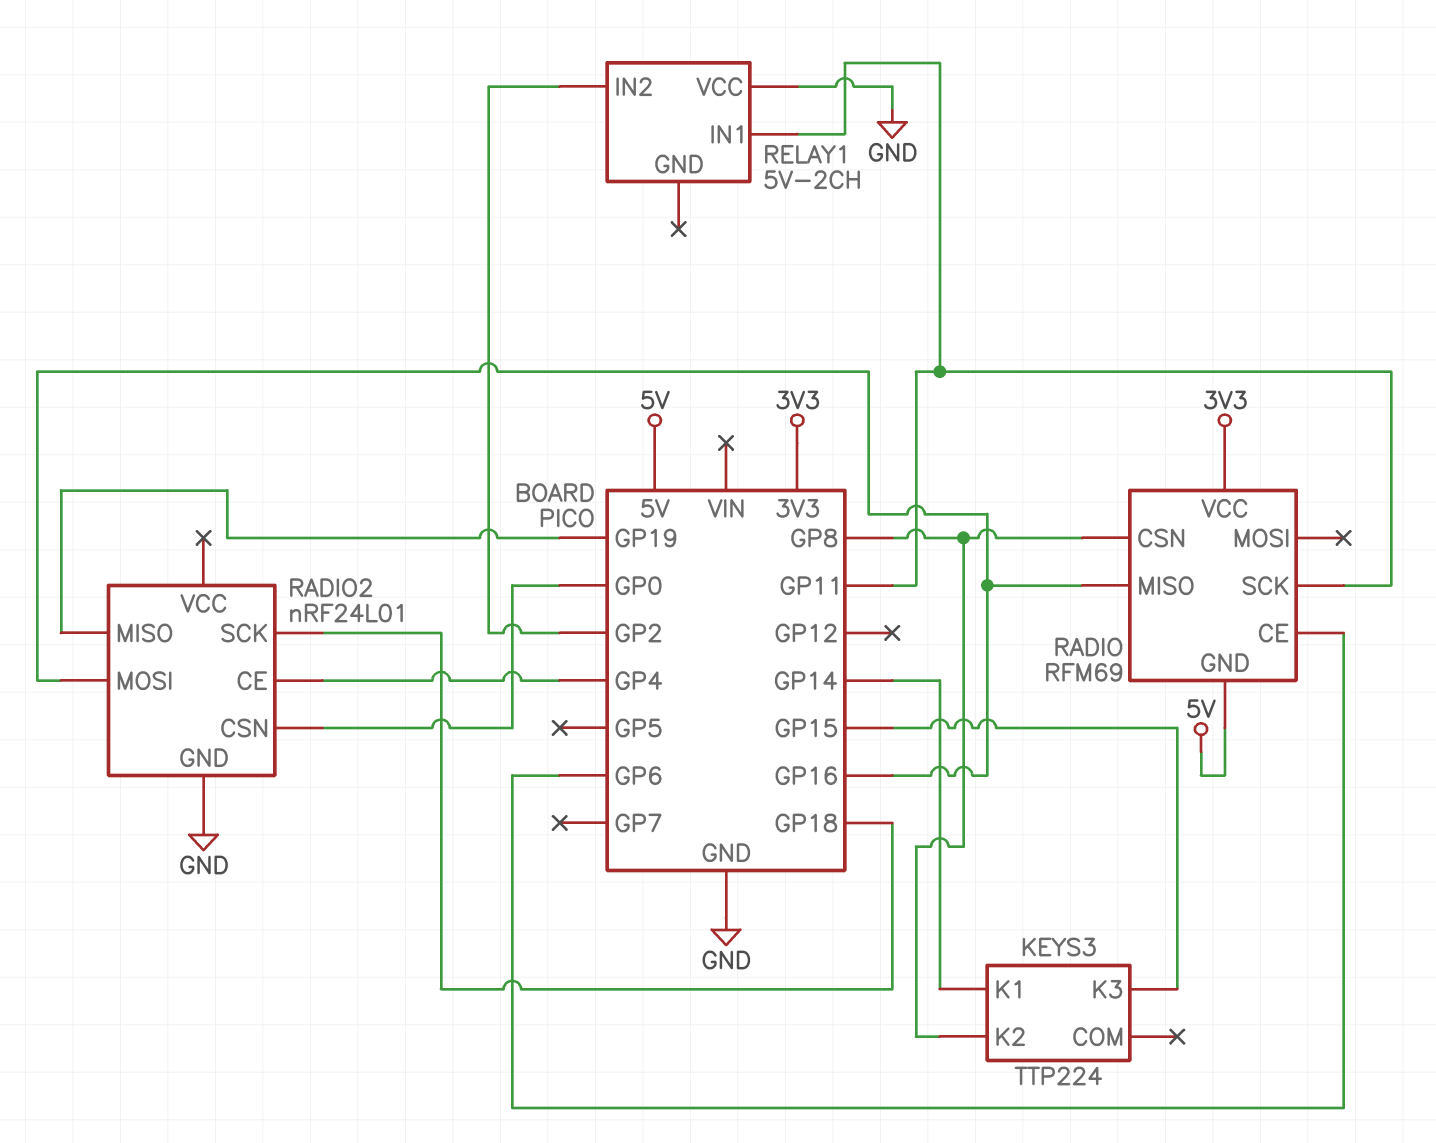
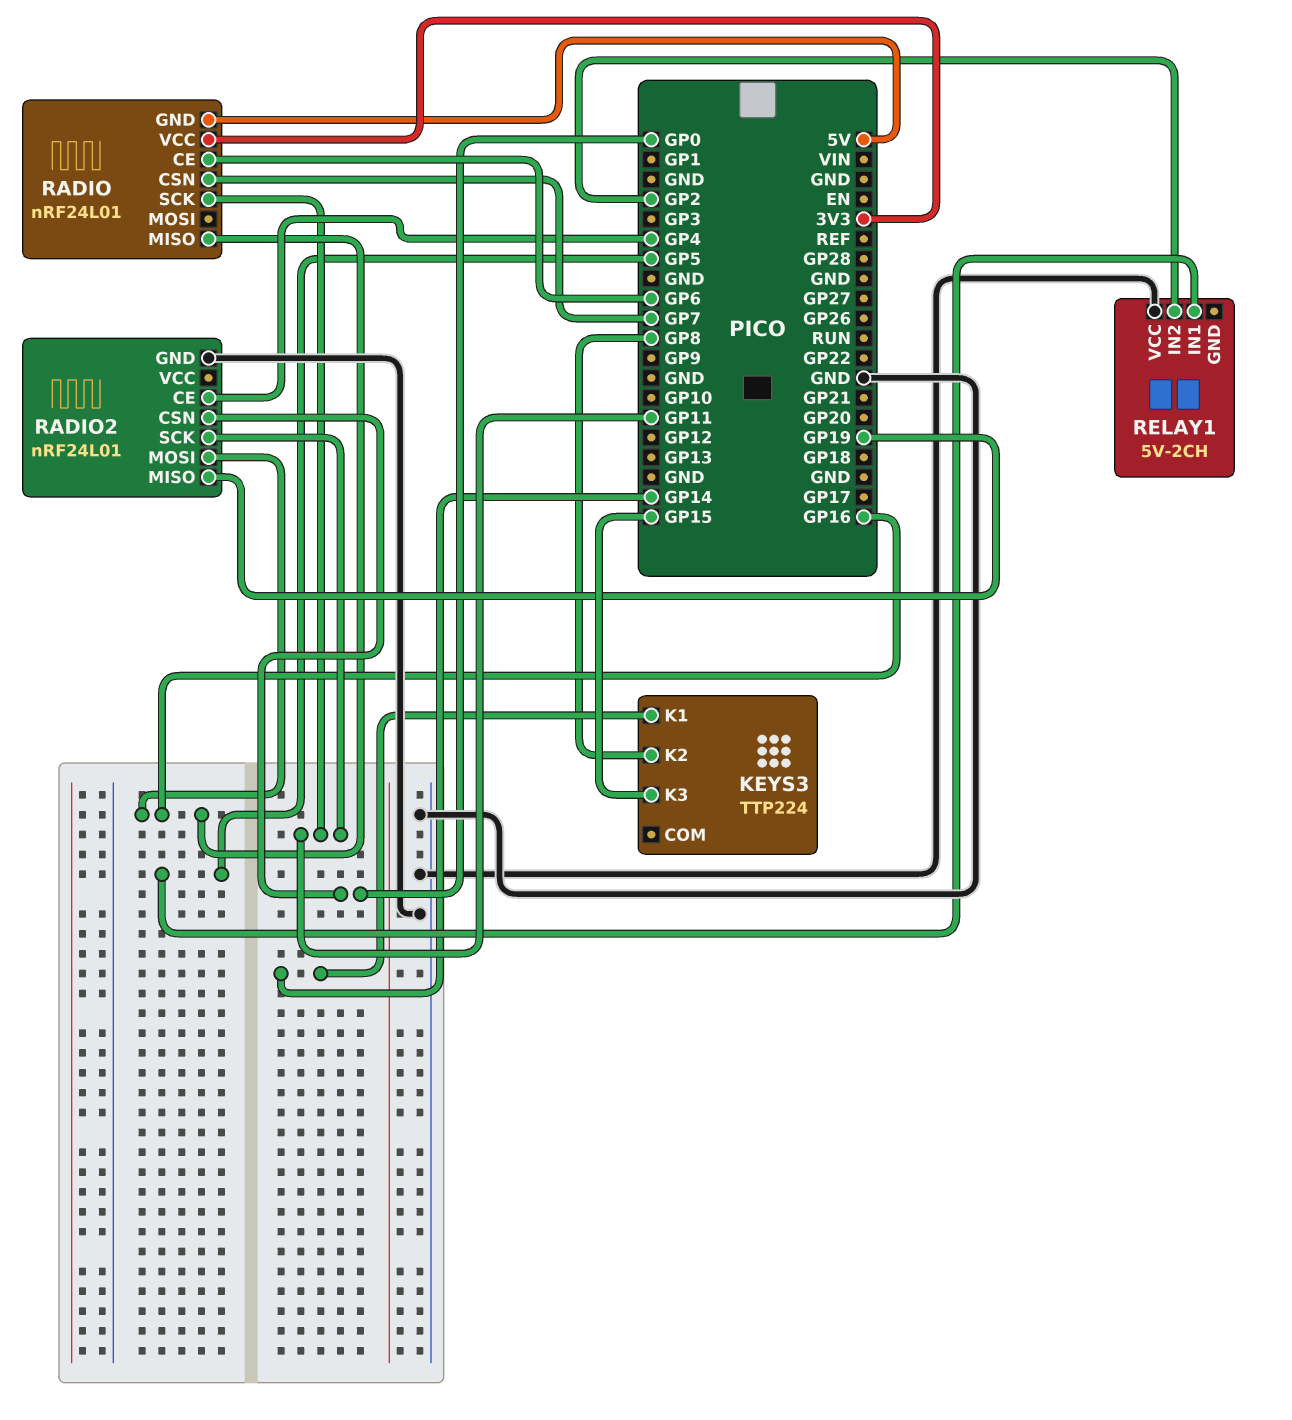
RADIO: RFM69 -> nRF24L01
RADIO pin CSN: GP8 -> GP7
RADIO2 pin SCK: GP18 -> GP11
RELAY1 pin IN1: GP11 -> GP5

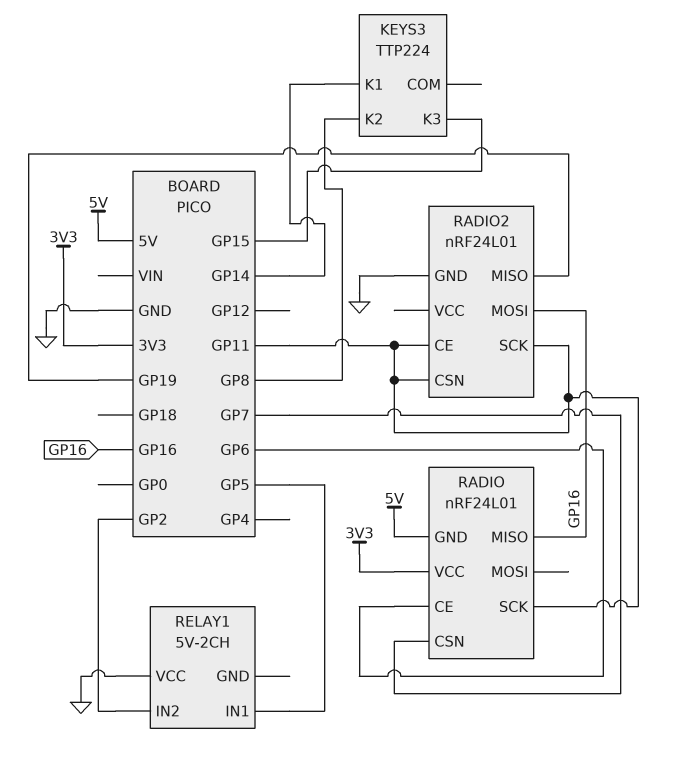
RADIO2 pin CE: GP4 -> GP11
RADIO2 pin CSN: GP0 -> GP11

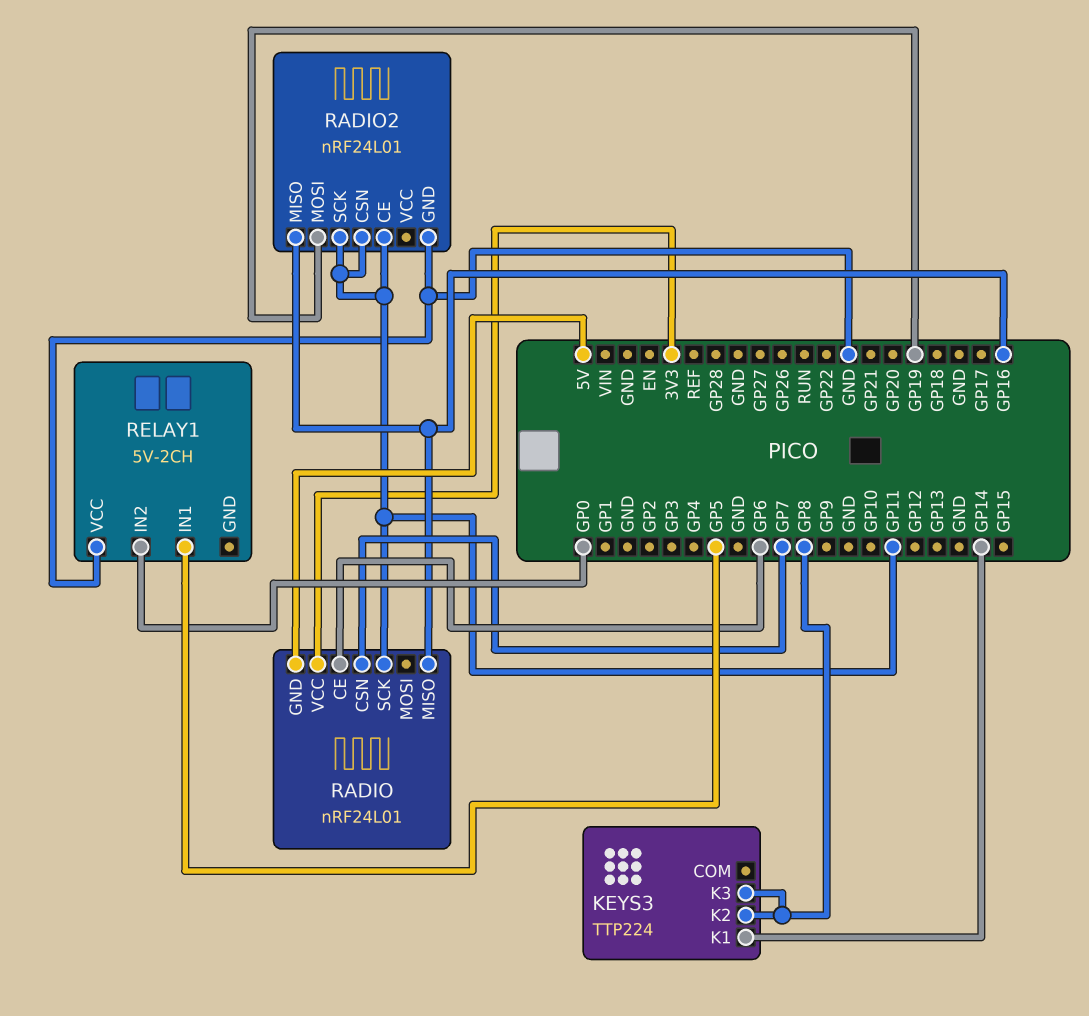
KEYS3 pin K3: GP15 -> GP8
RADIO2 pin MISO: GP19 -> GP16
RADIO2 pin MOSI: GP16 -> GP19
RELAY1 pin IN2: GP2 -> GP0

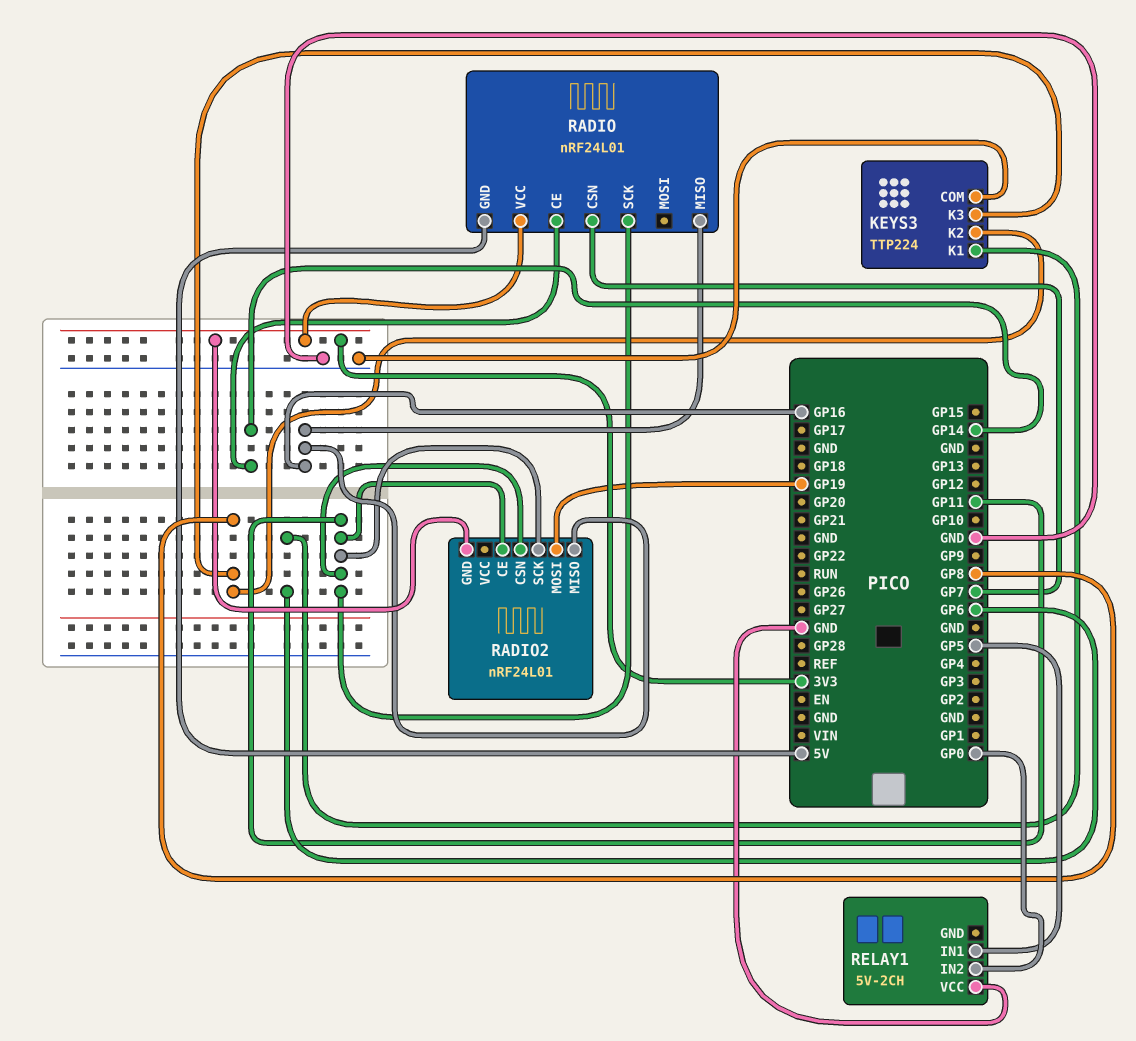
KEYS3 pin COM: none -> GND
KEYS3 pin K1: GP14 -> GP6
RADIO pin CE: GP6 -> GP14
RADIO2 pin GND: GND -> 3V3

